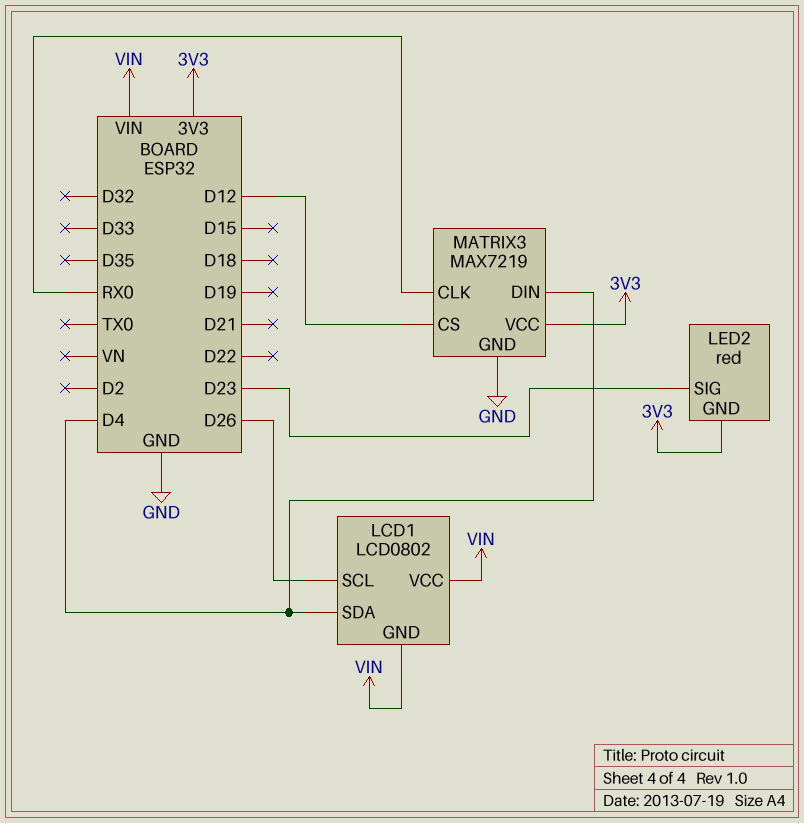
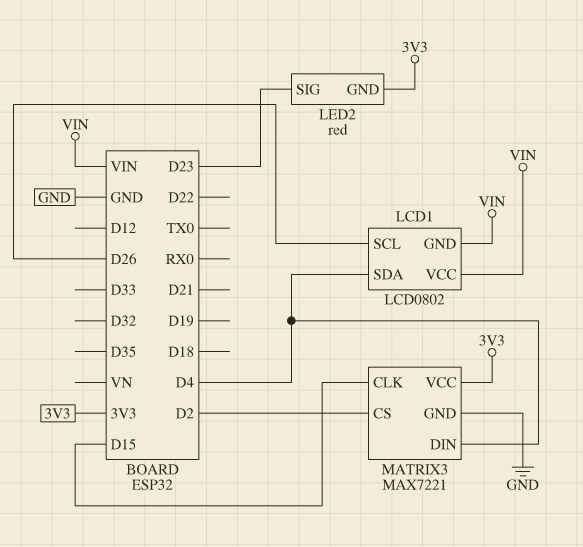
MATRIX3: MAX7219 -> MAX7221
MATRIX3 pin CLK: RX0 -> D15
MATRIX3 pin CS: D12 -> D2

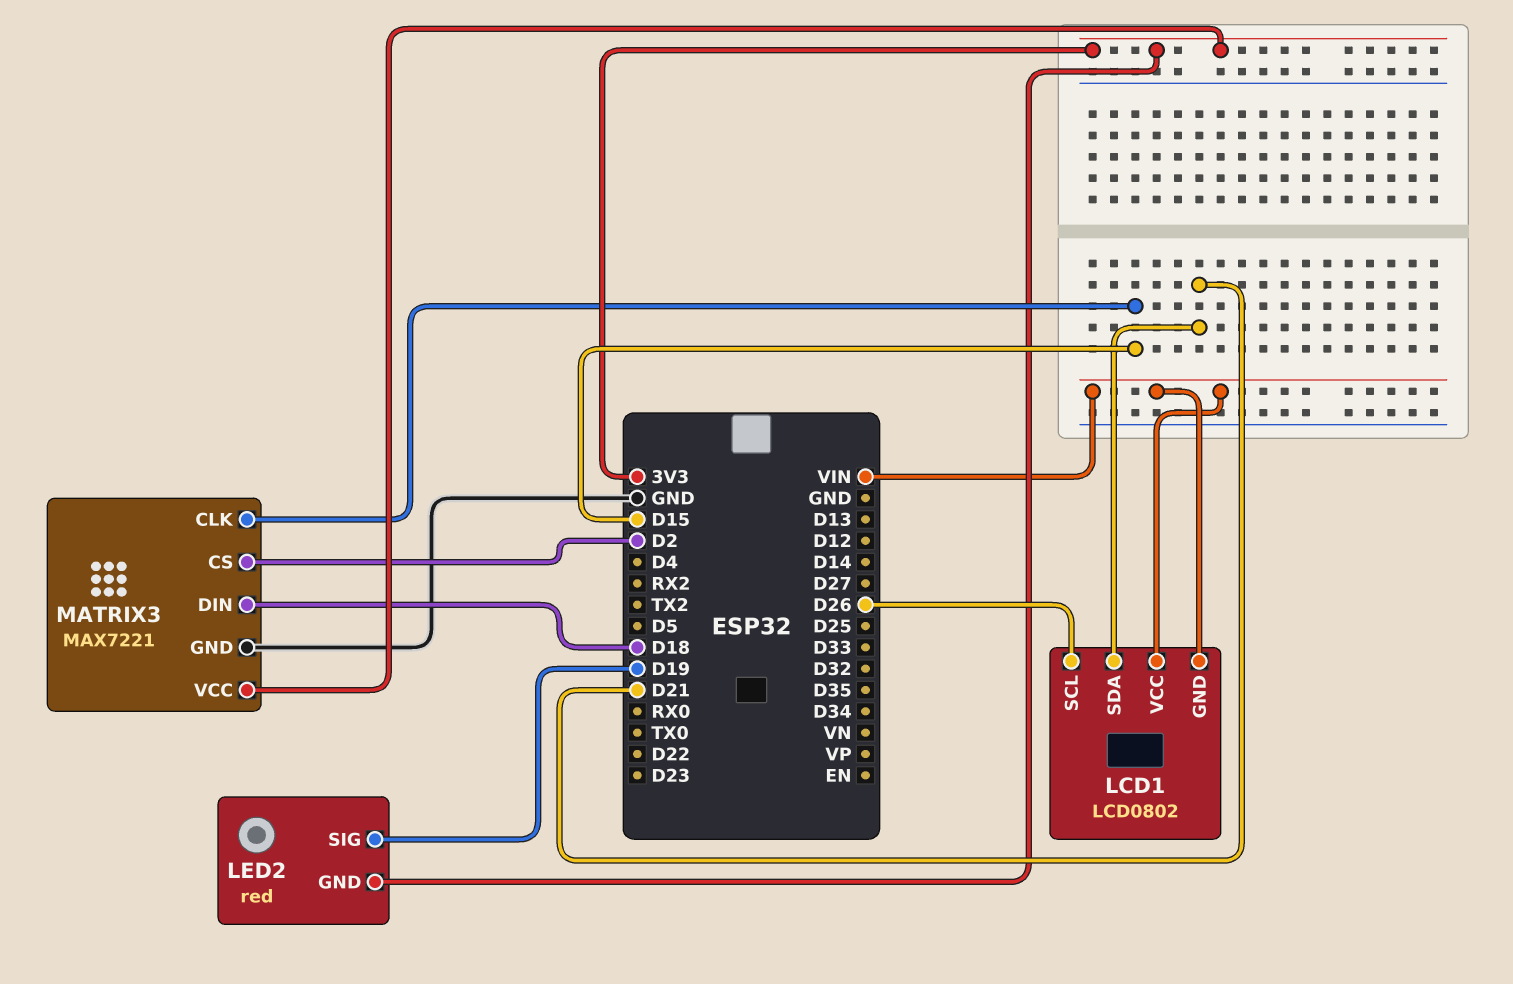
LCD1 pin SDA: D4 -> D21
LED2 pin SIG: D23 -> D19
MATRIX3 pin DIN: D4 -> D18

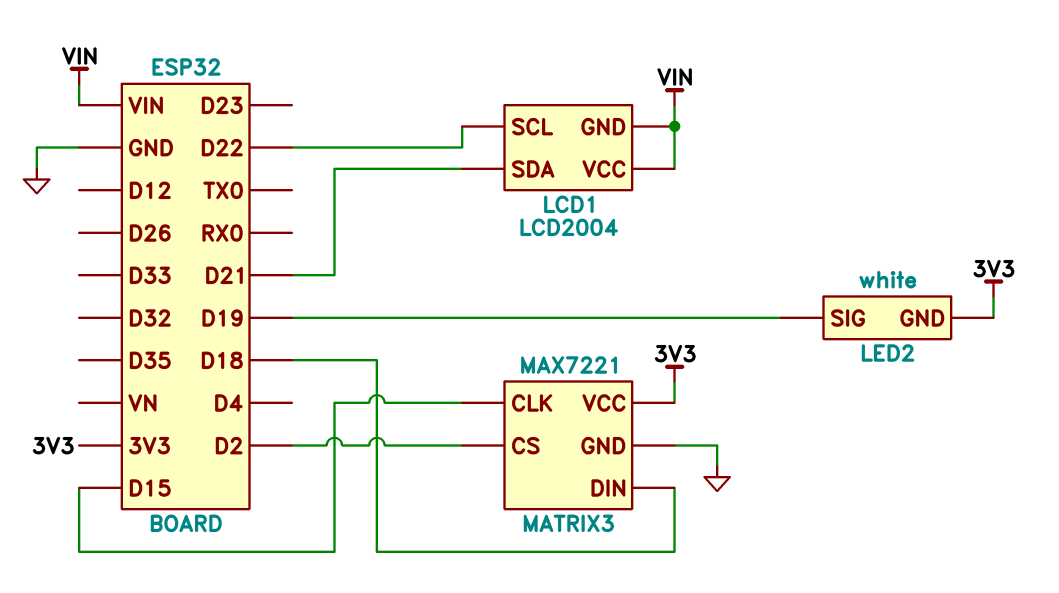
LCD1: LCD0802 -> LCD2004
LCD1 pin SCL: D26 -> D22
LED2: red -> white

